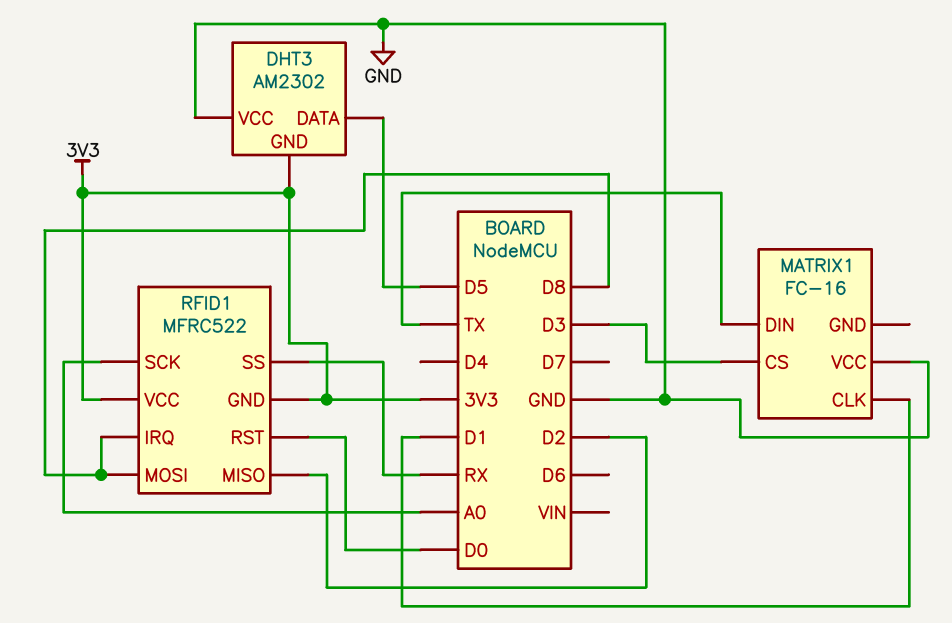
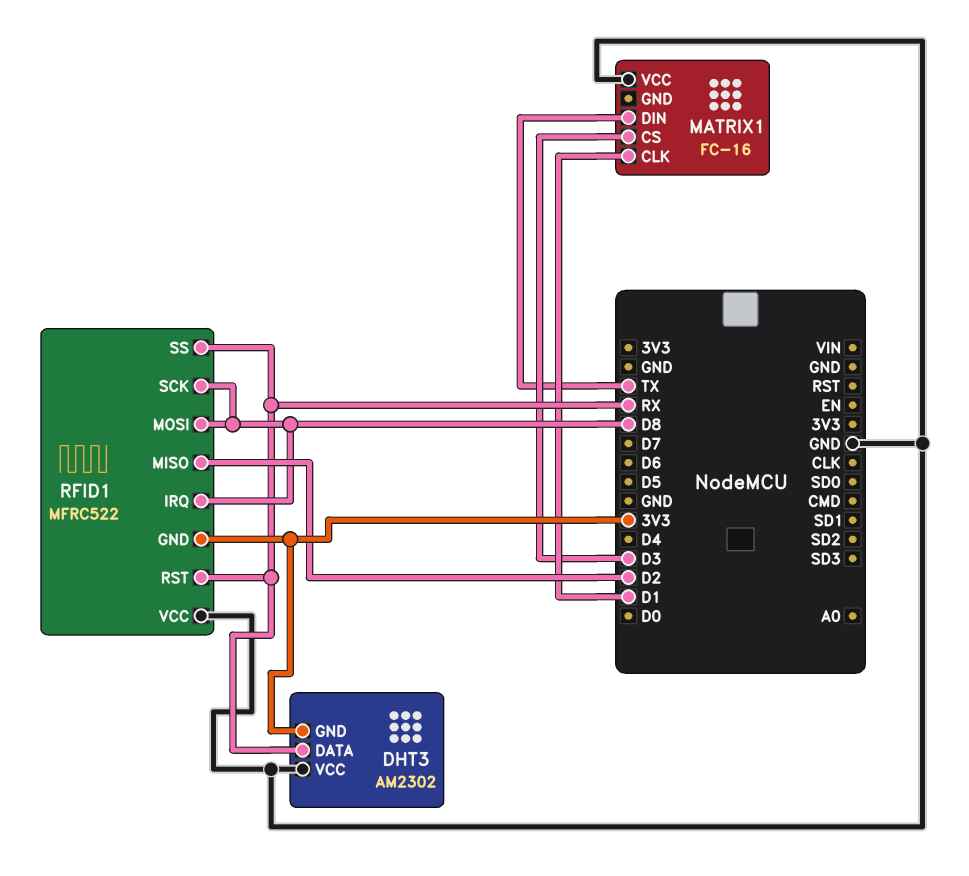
DHT3 pin DATA: D5 -> RX
RFID1 pin RST: D0 -> RX
RFID1 pin SCK: A0 -> D8
RFID1 pin VCC: 3V3 -> GND

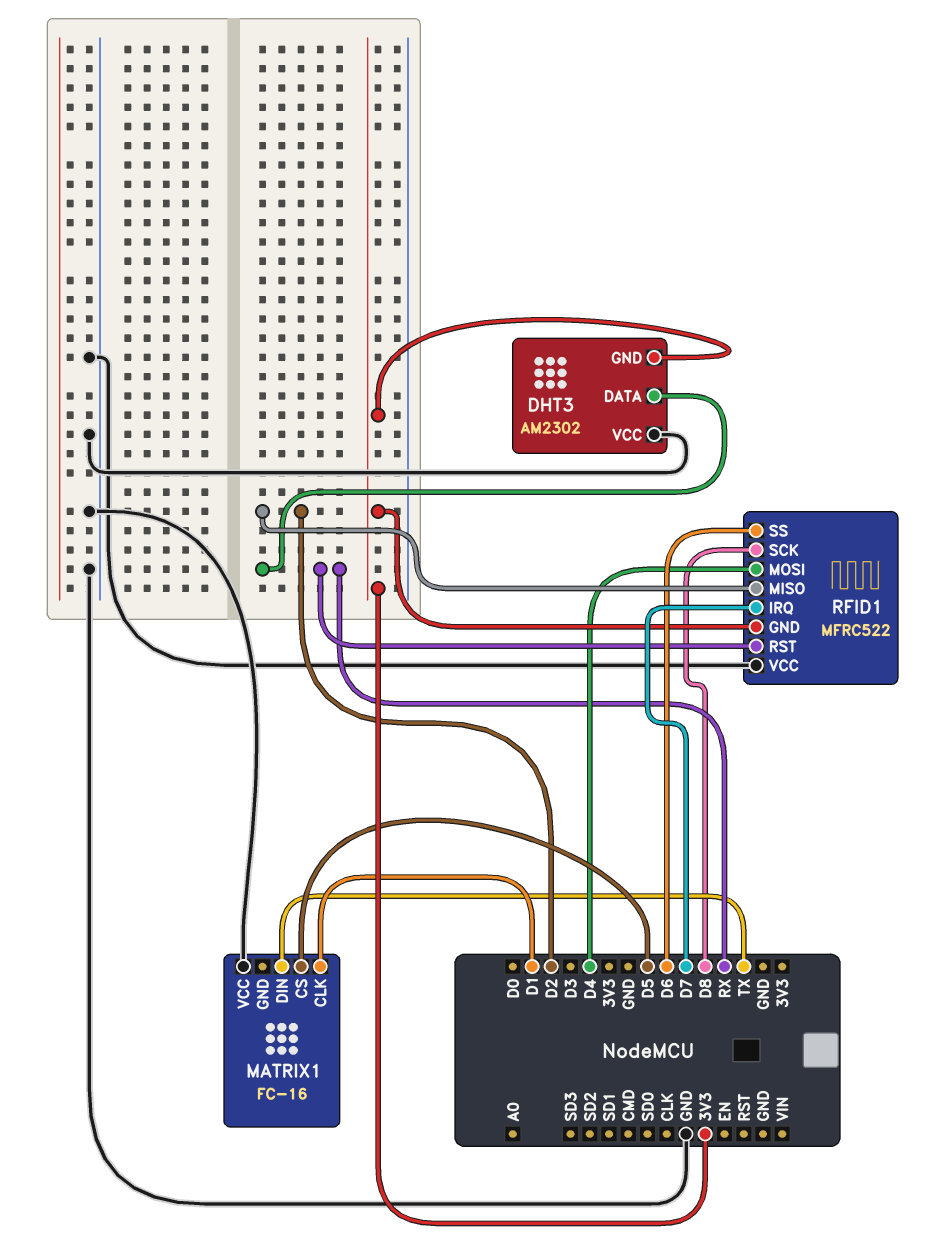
MATRIX1 pin CS: D3 -> D5
RFID1 pin IRQ: D8 -> D7
RFID1 pin MOSI: D8 -> D4
RFID1 pin SS: RX -> D6

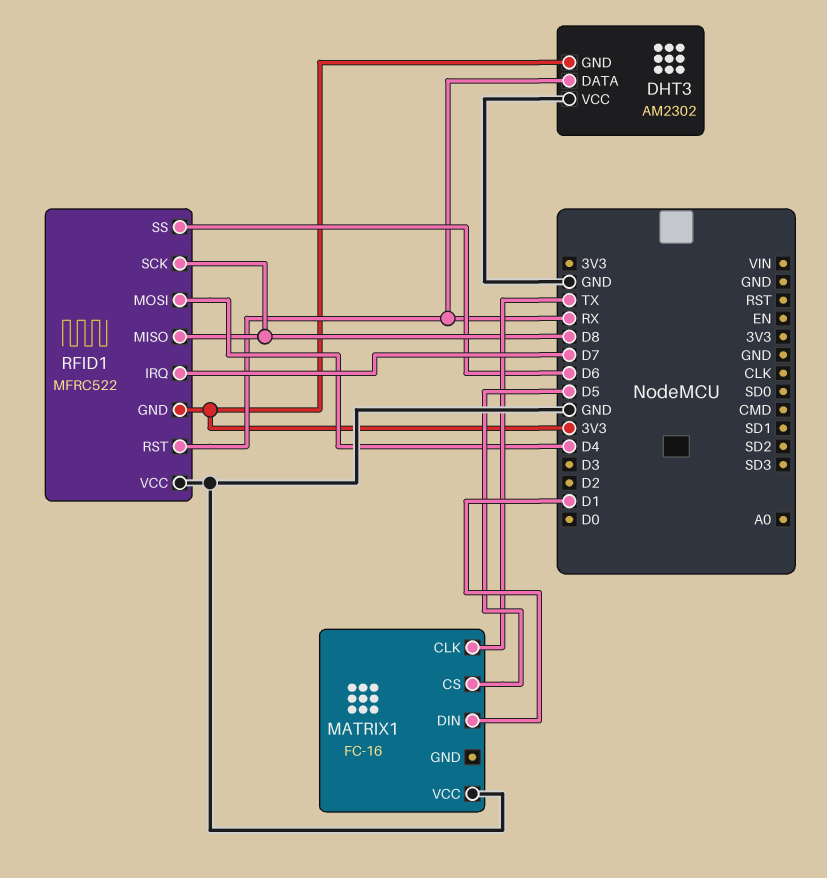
MATRIX1 pin CLK: D1 -> TX
MATRIX1 pin DIN: TX -> D1
RFID1 pin MISO: D2 -> D8

